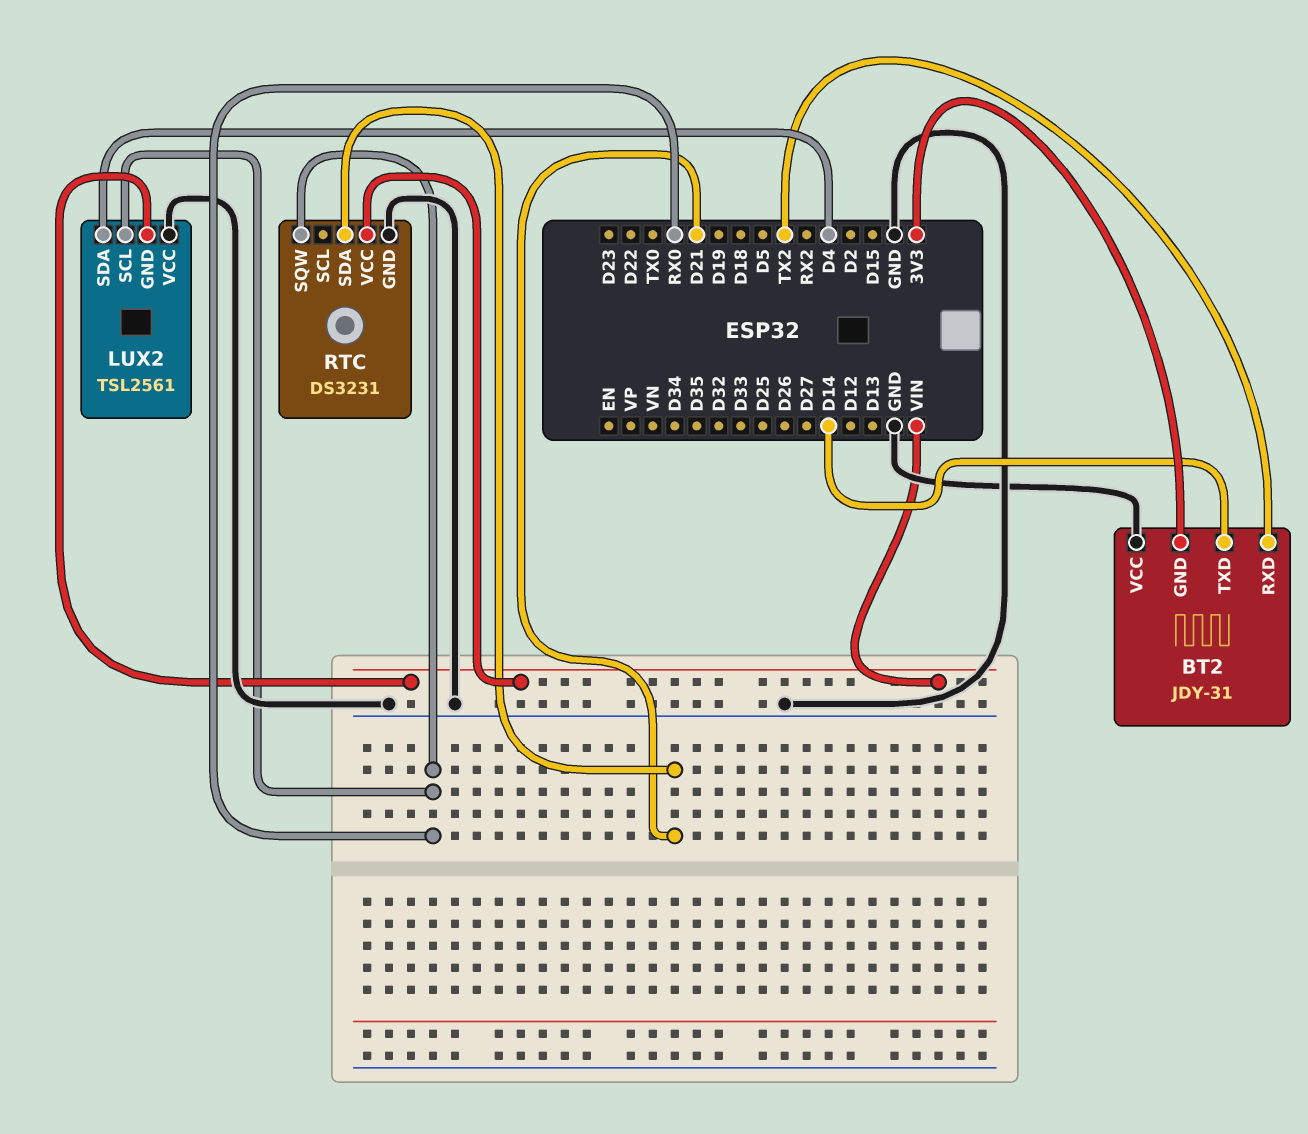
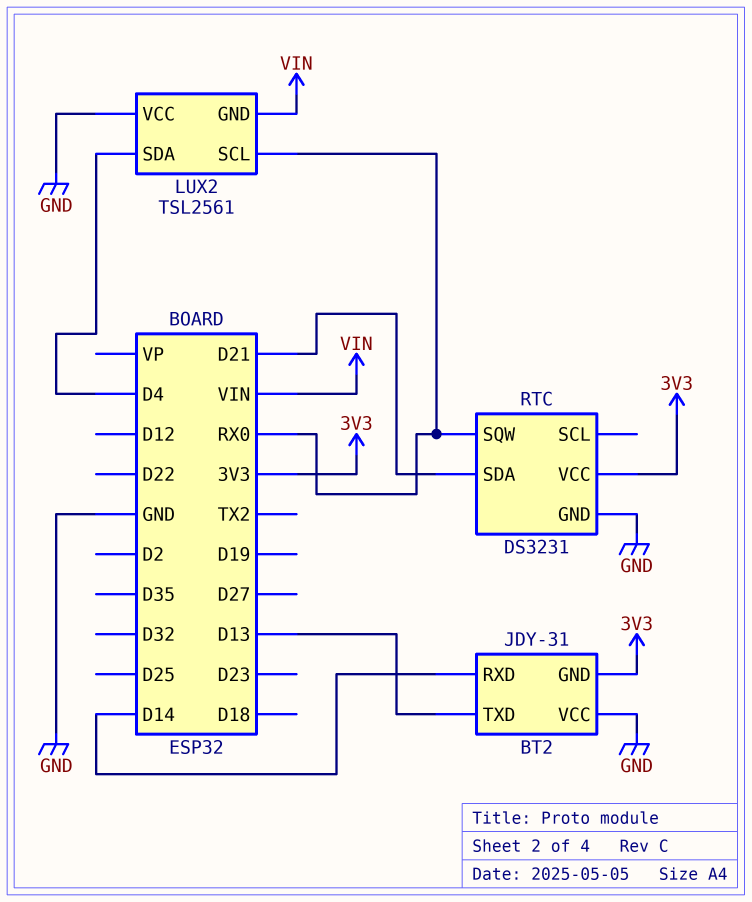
BT2 pin RXD: TX2 -> D14
BT2 pin TXD: D14 -> D13
RTC pin VCC: VIN -> 3V3

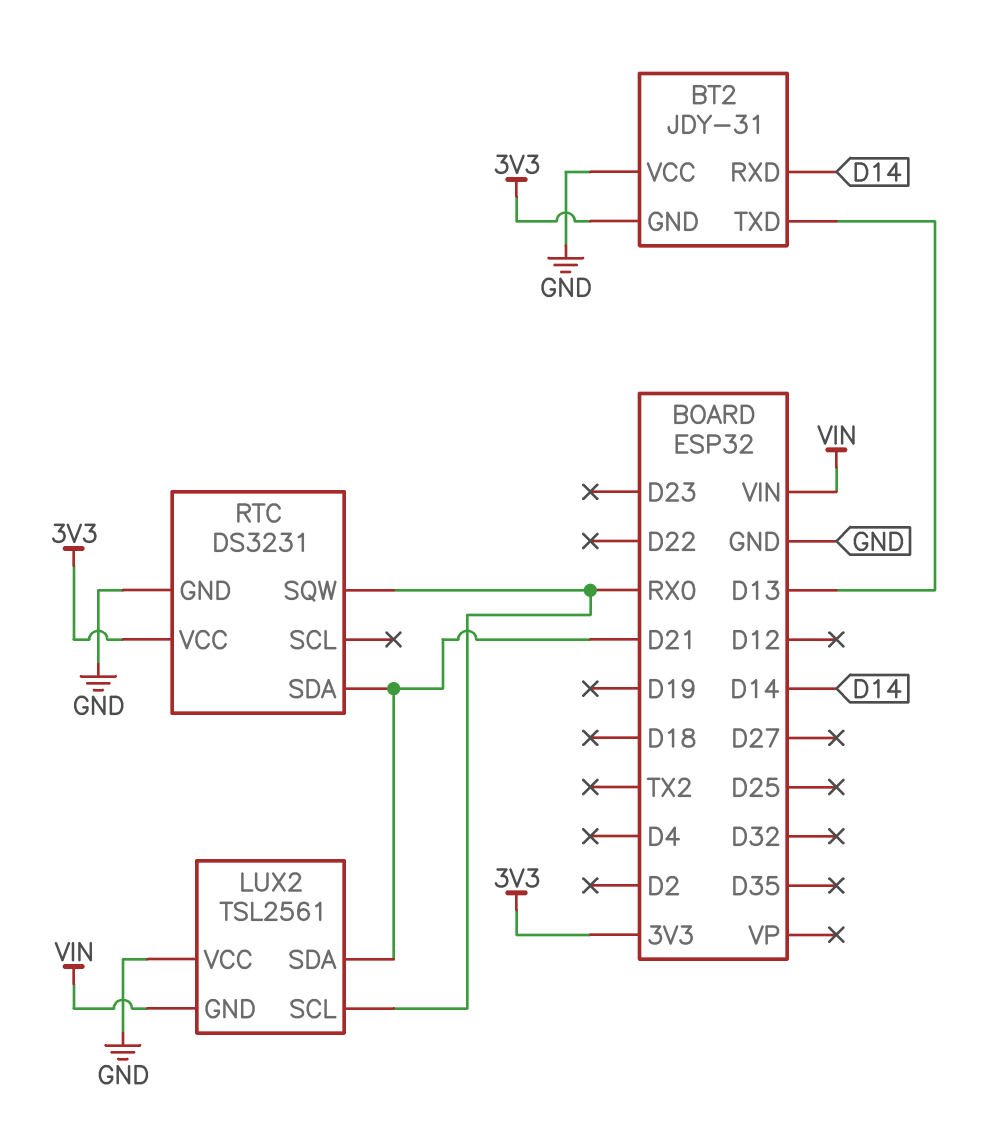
LUX2 pin SDA: D4 -> D21

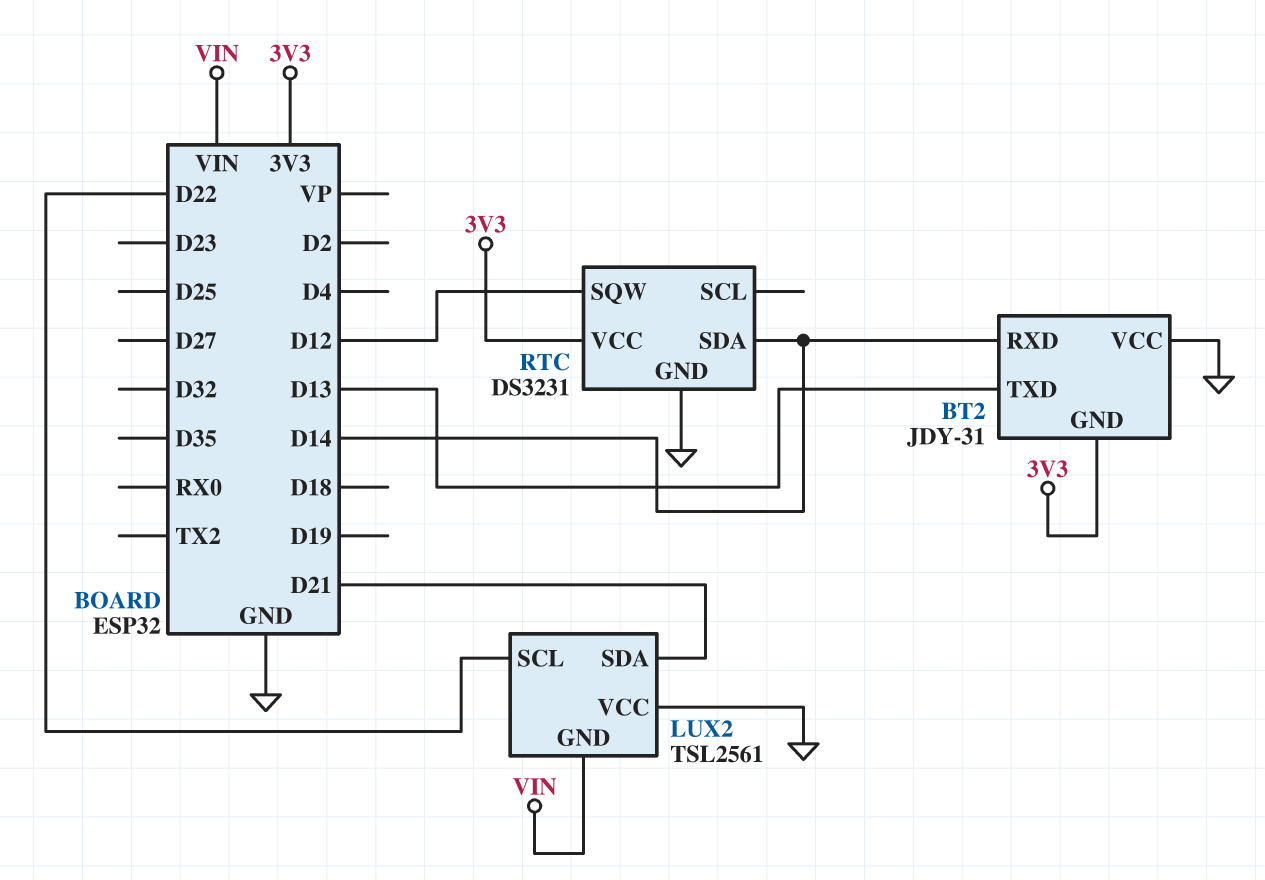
LUX2 pin SCL: RX0 -> D22
RTC pin SDA: D21 -> D14
RTC pin SQW: RX0 -> D12

